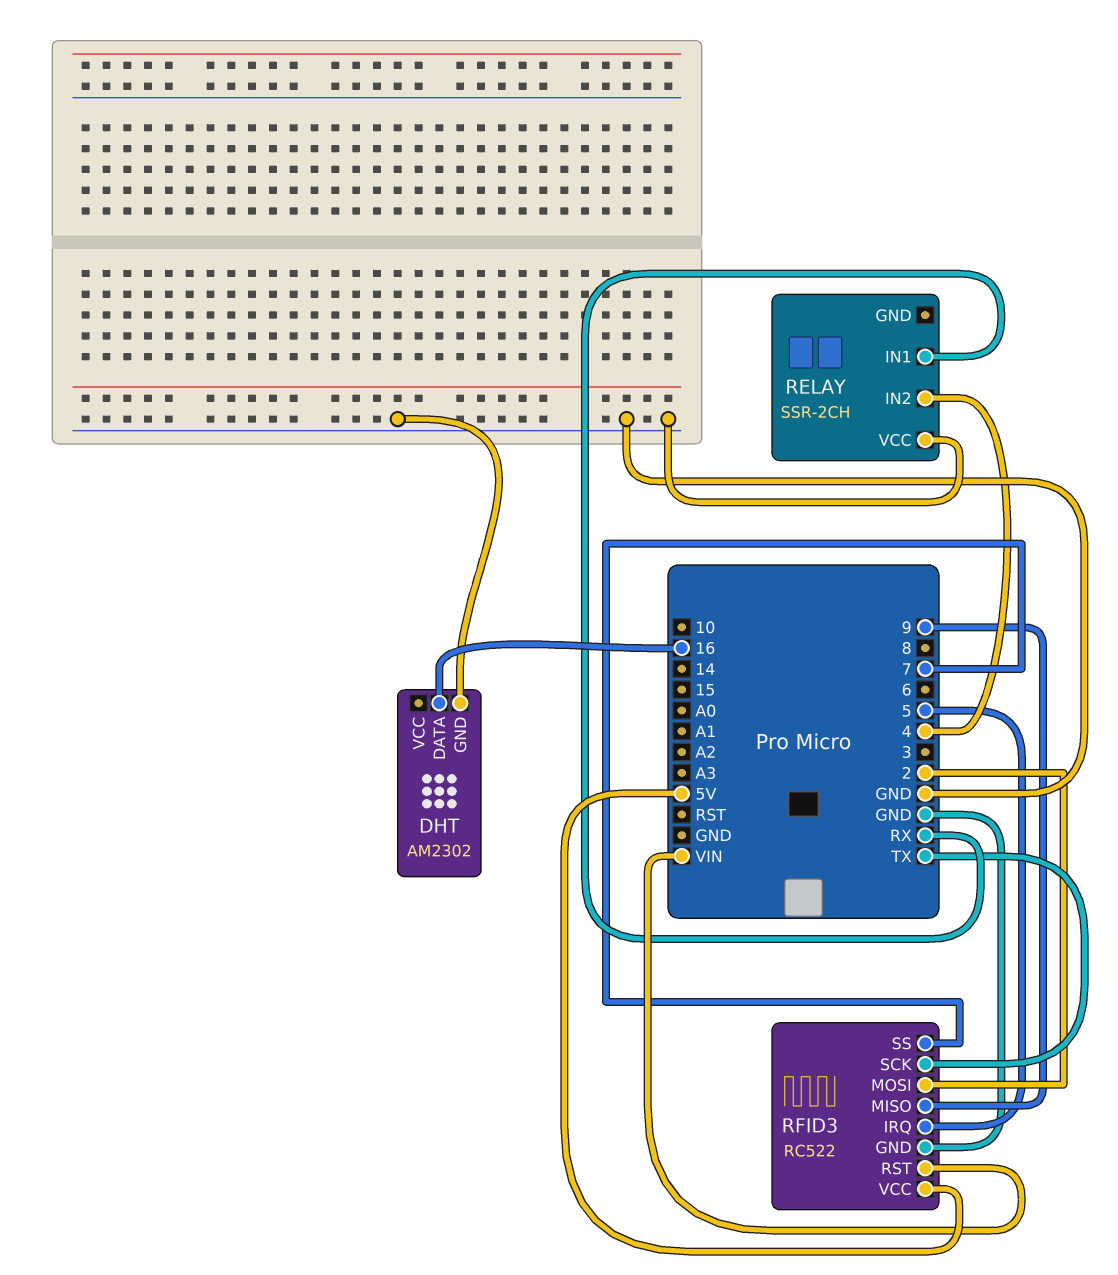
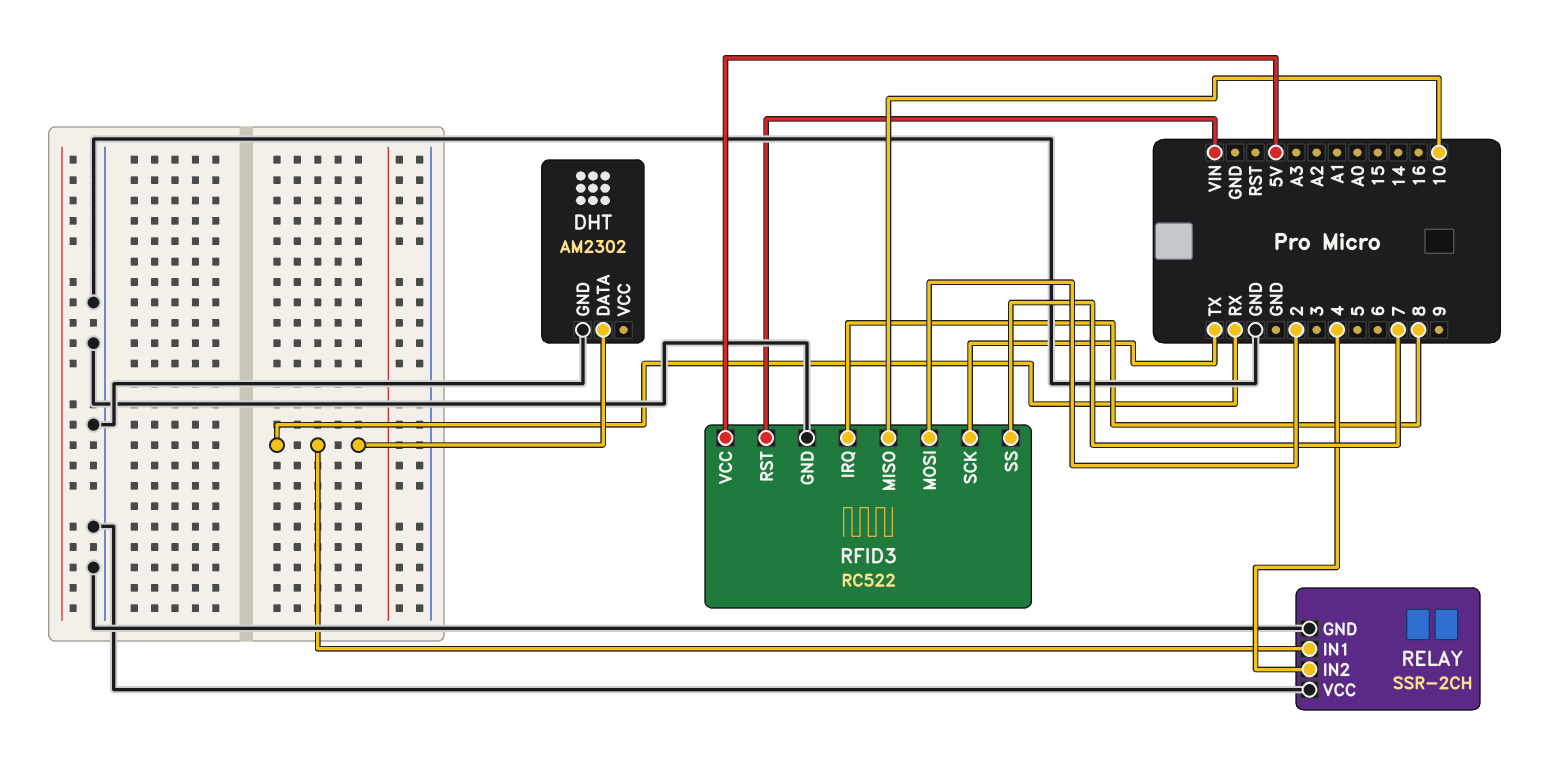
DHT pin DATA: 16 -> RX
RELAY pin GND: none -> GND
RFID3 pin IRQ: 5 -> 8
RFID3 pin MISO: 9 -> 10

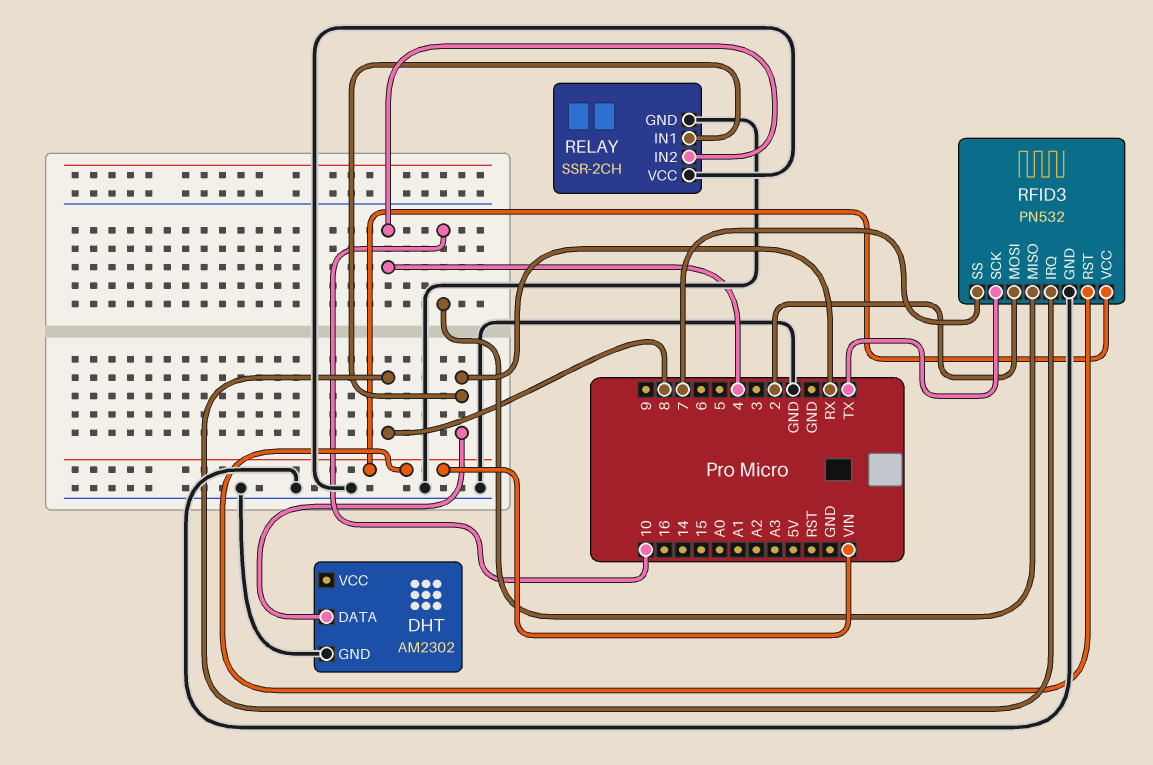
RFID3: RC522 -> PN532
RFID3 pin VCC: 5V -> VIN

